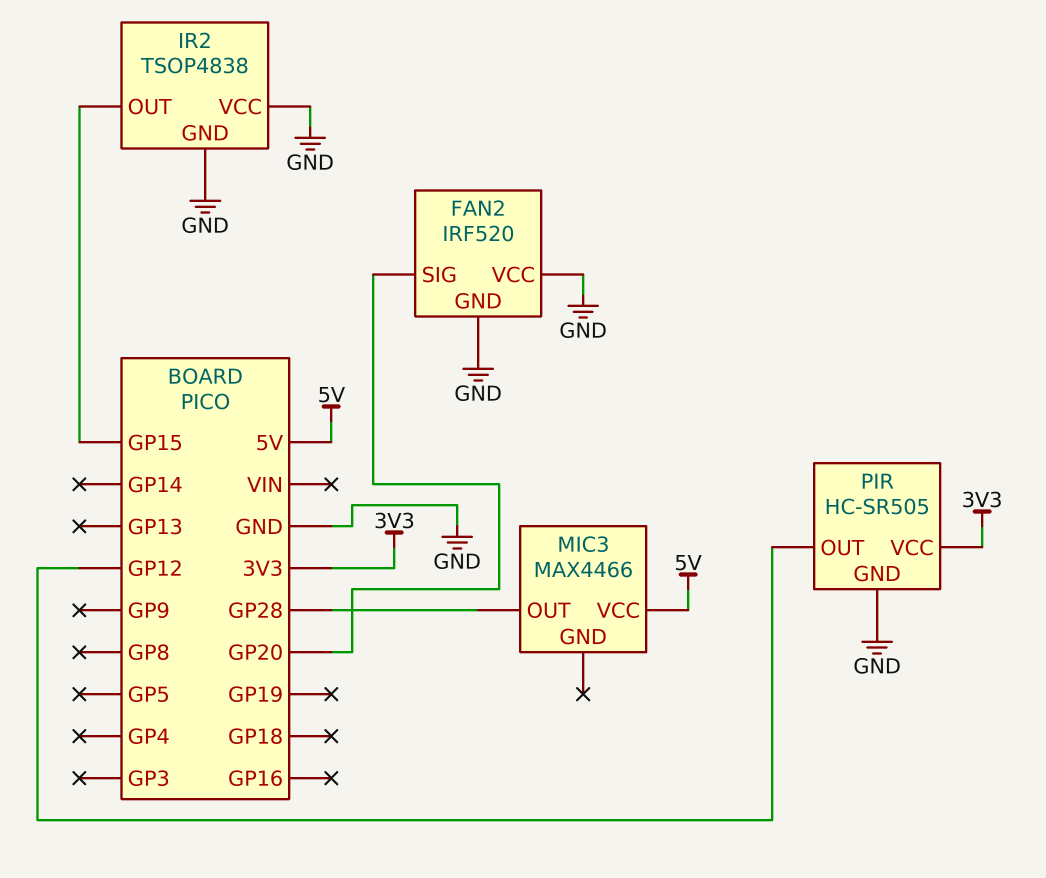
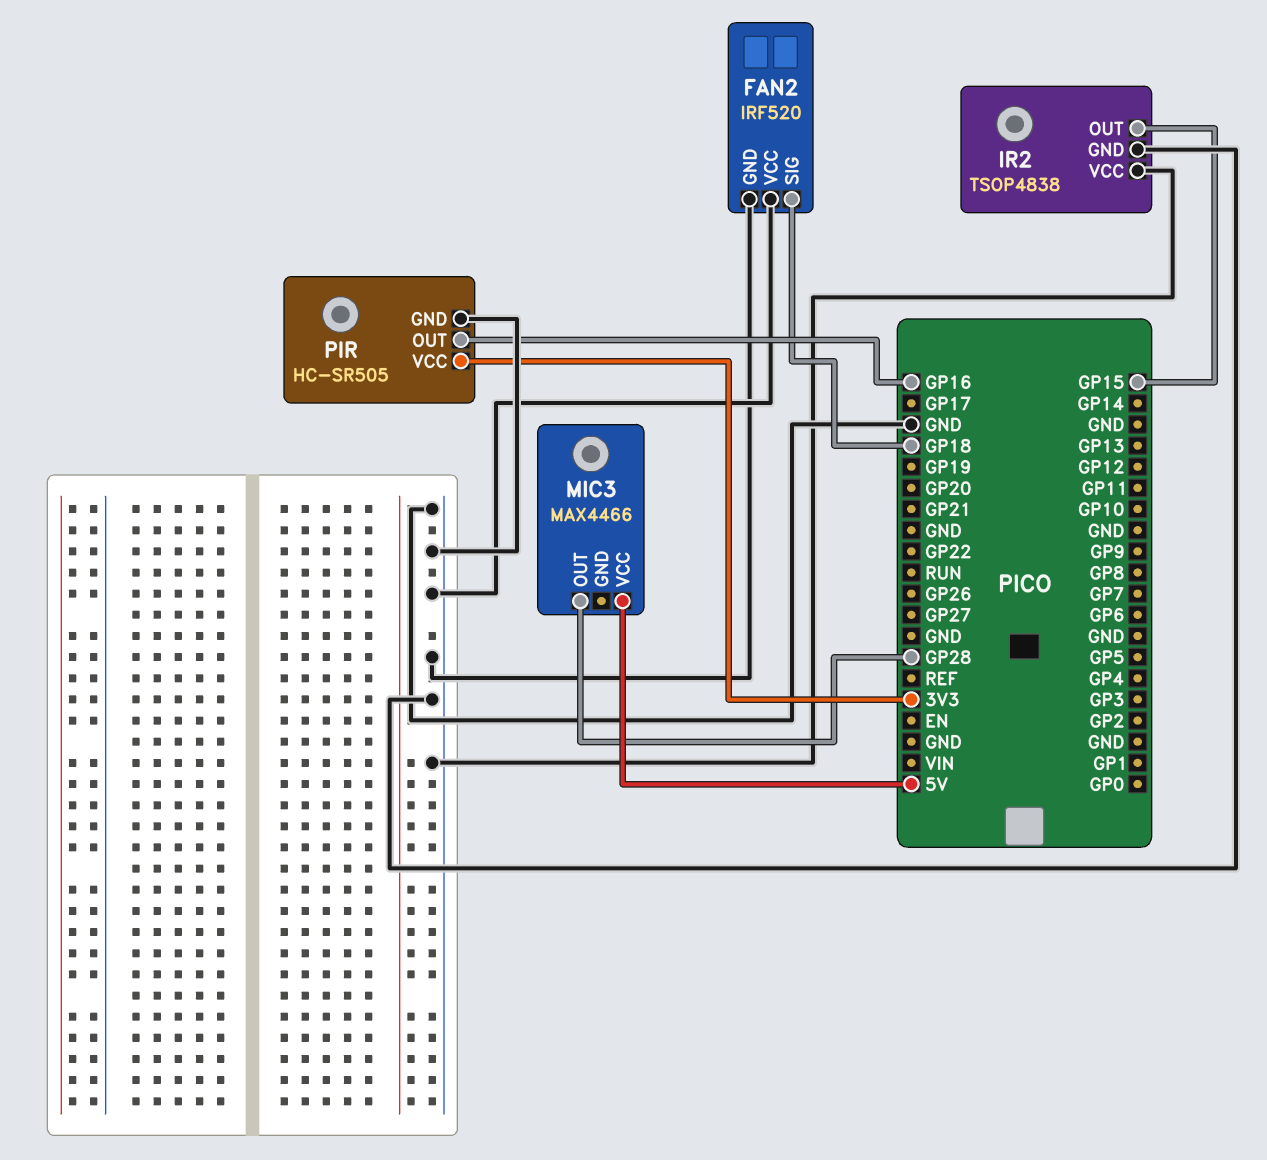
FAN2 pin SIG: GP20 -> GP18
PIR pin OUT: GP12 -> GP16

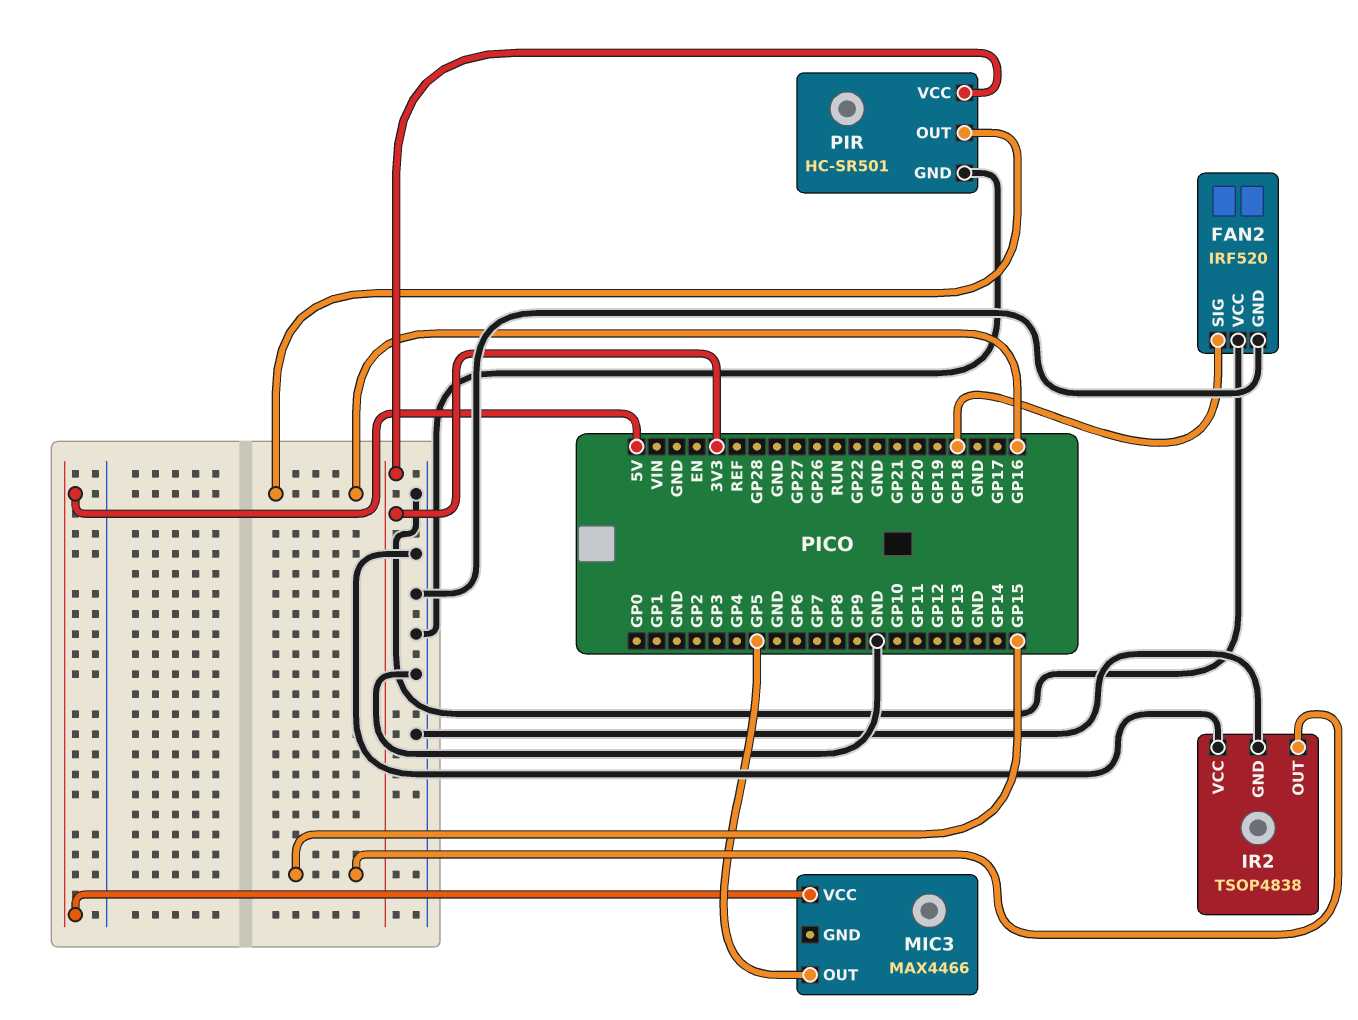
MIC3 pin OUT: GP28 -> GP5
PIR: HC-SR505 -> HC-SR501

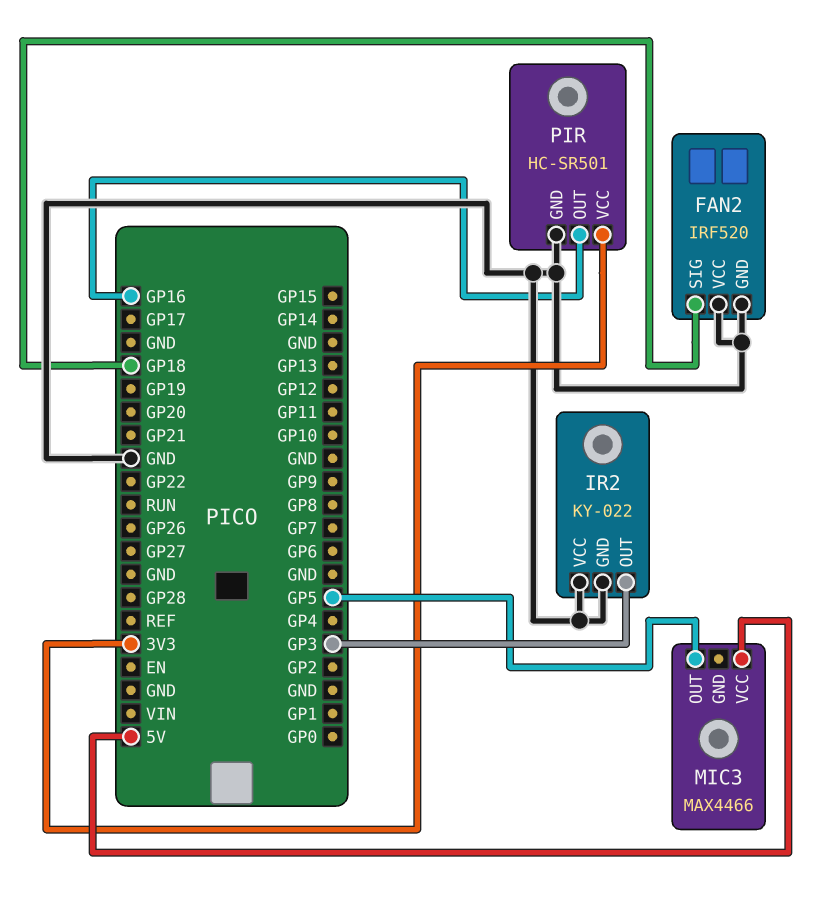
IR2: TSOP4838 -> KY-022
IR2 pin OUT: GP15 -> GP3

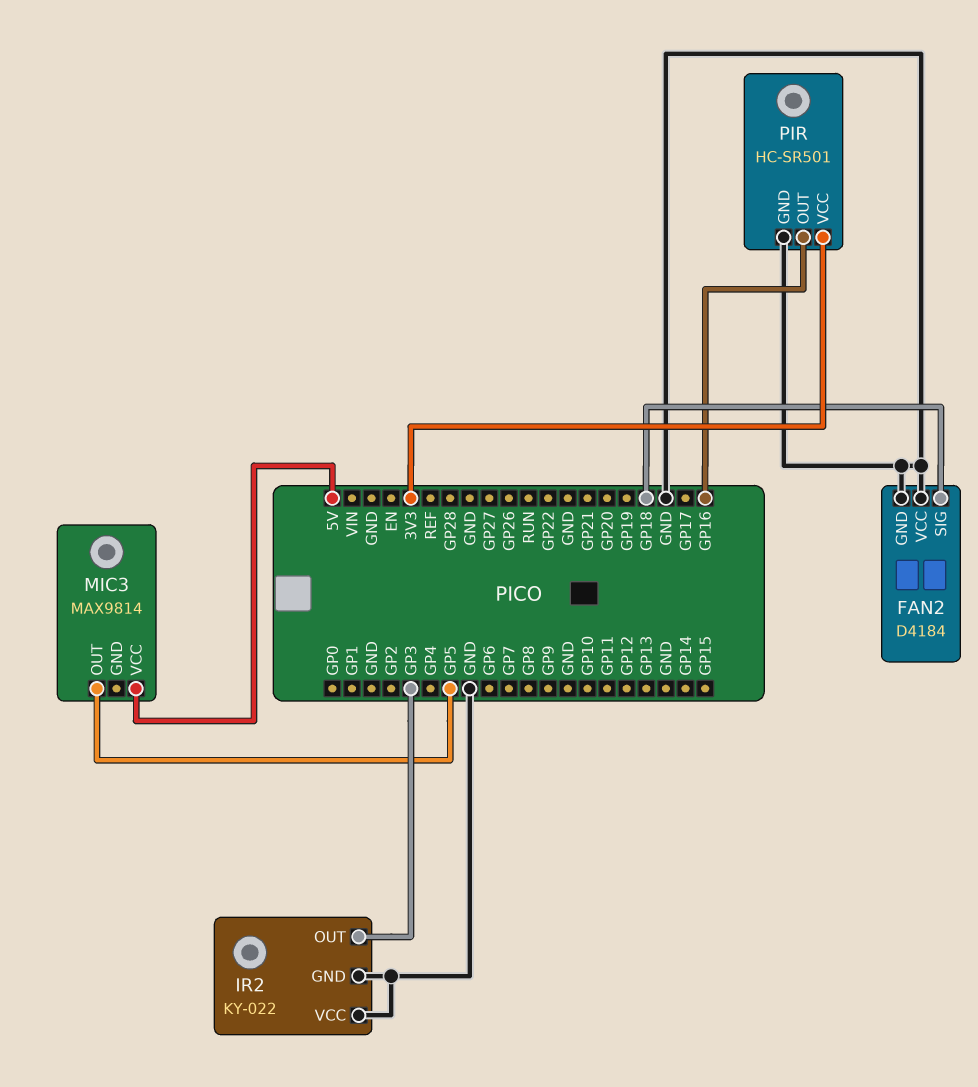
FAN2: IRF520 -> D4184
MIC3: MAX4466 -> MAX9814

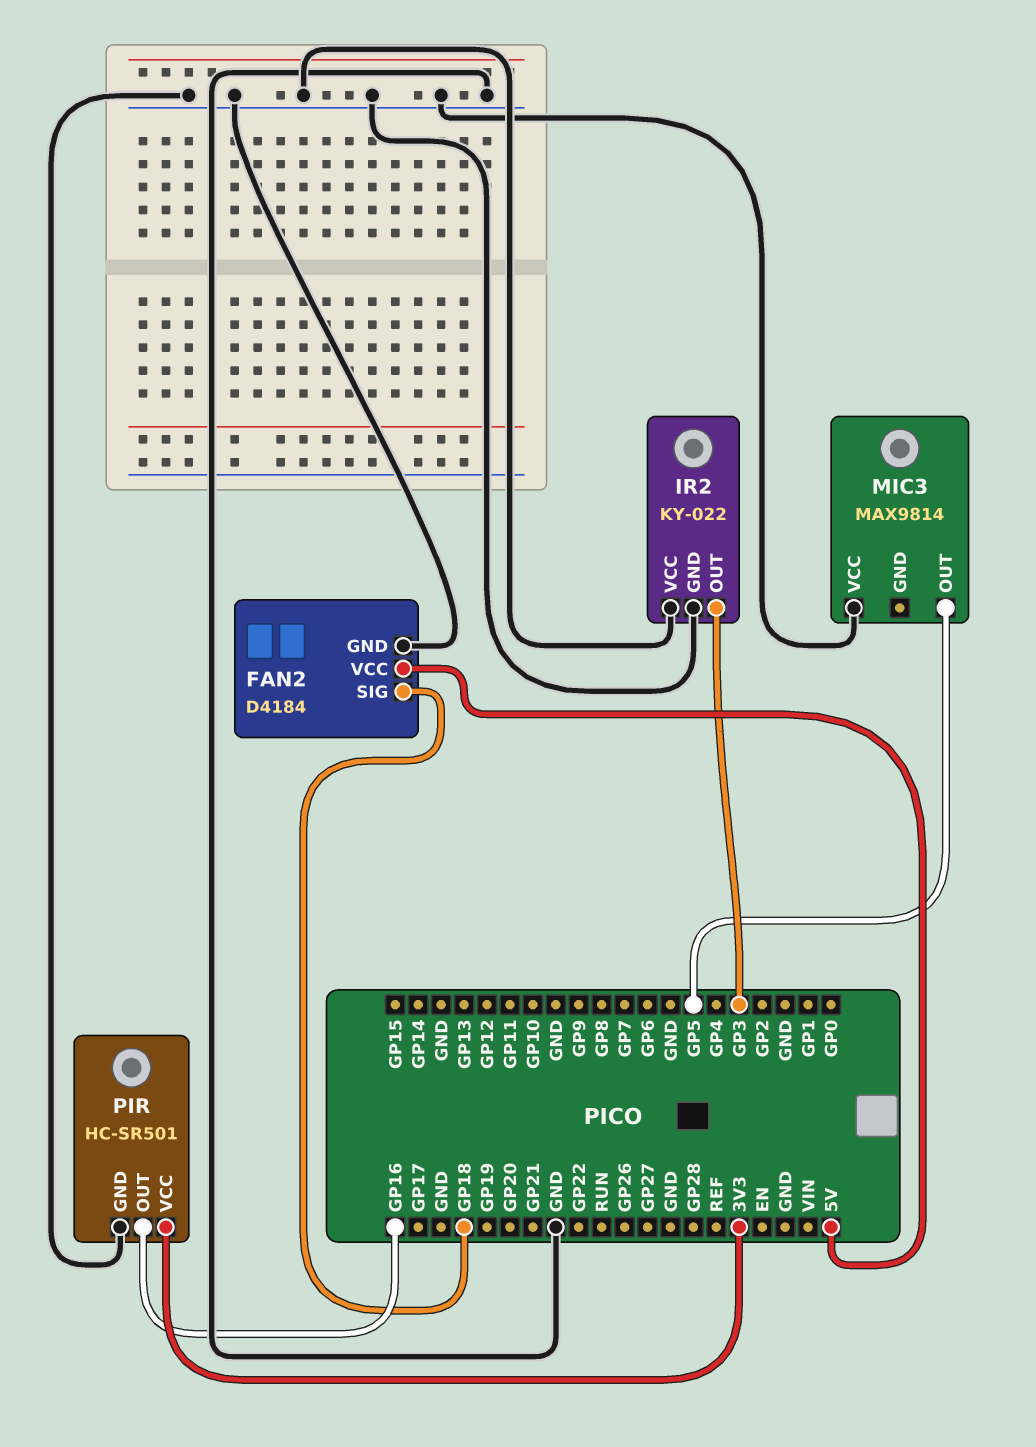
FAN2 pin VCC: GND -> 5V
MIC3 pin VCC: 5V -> GND

